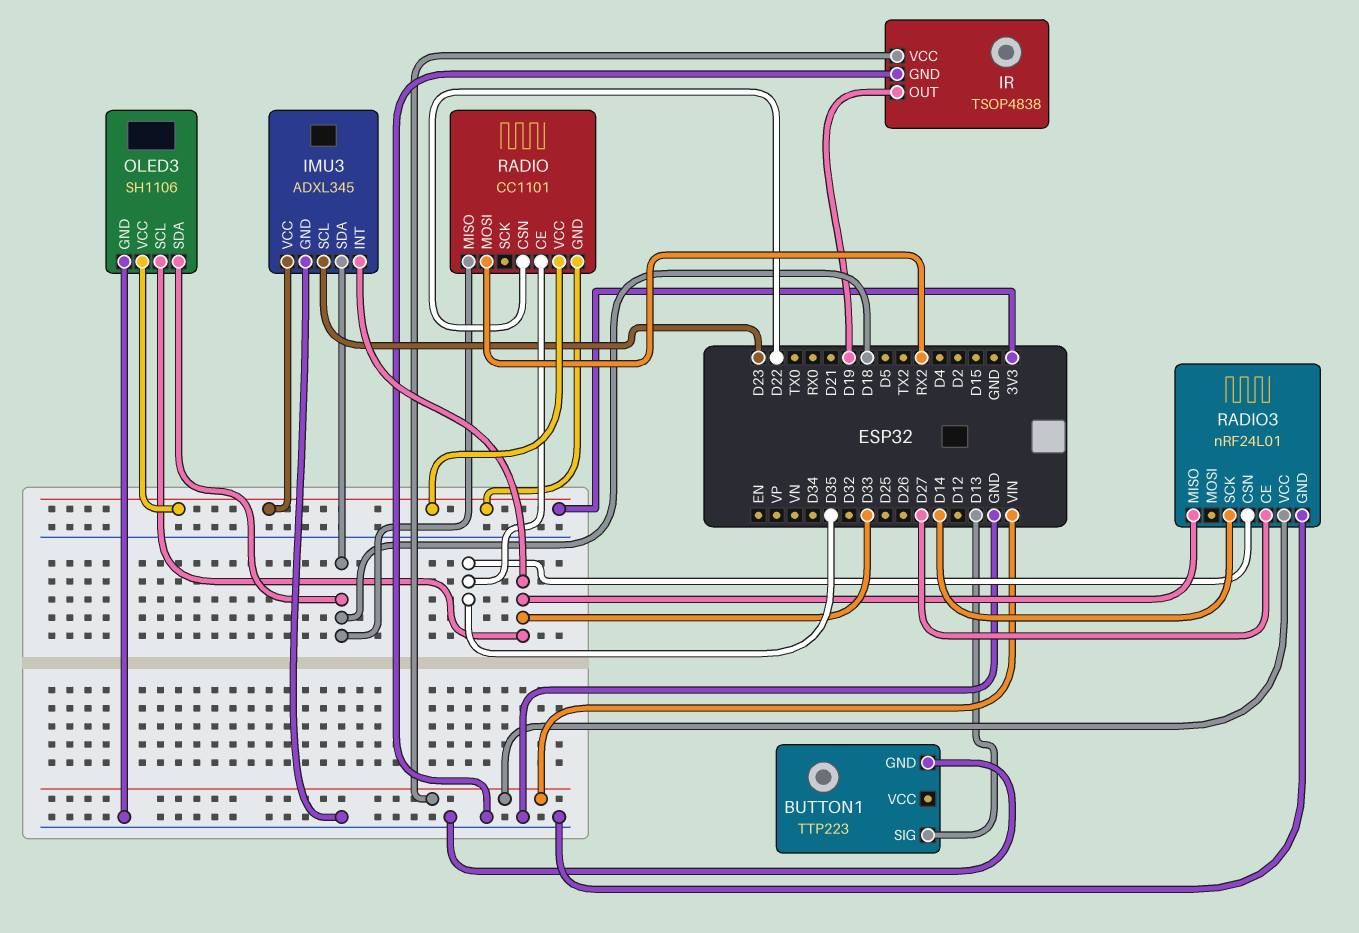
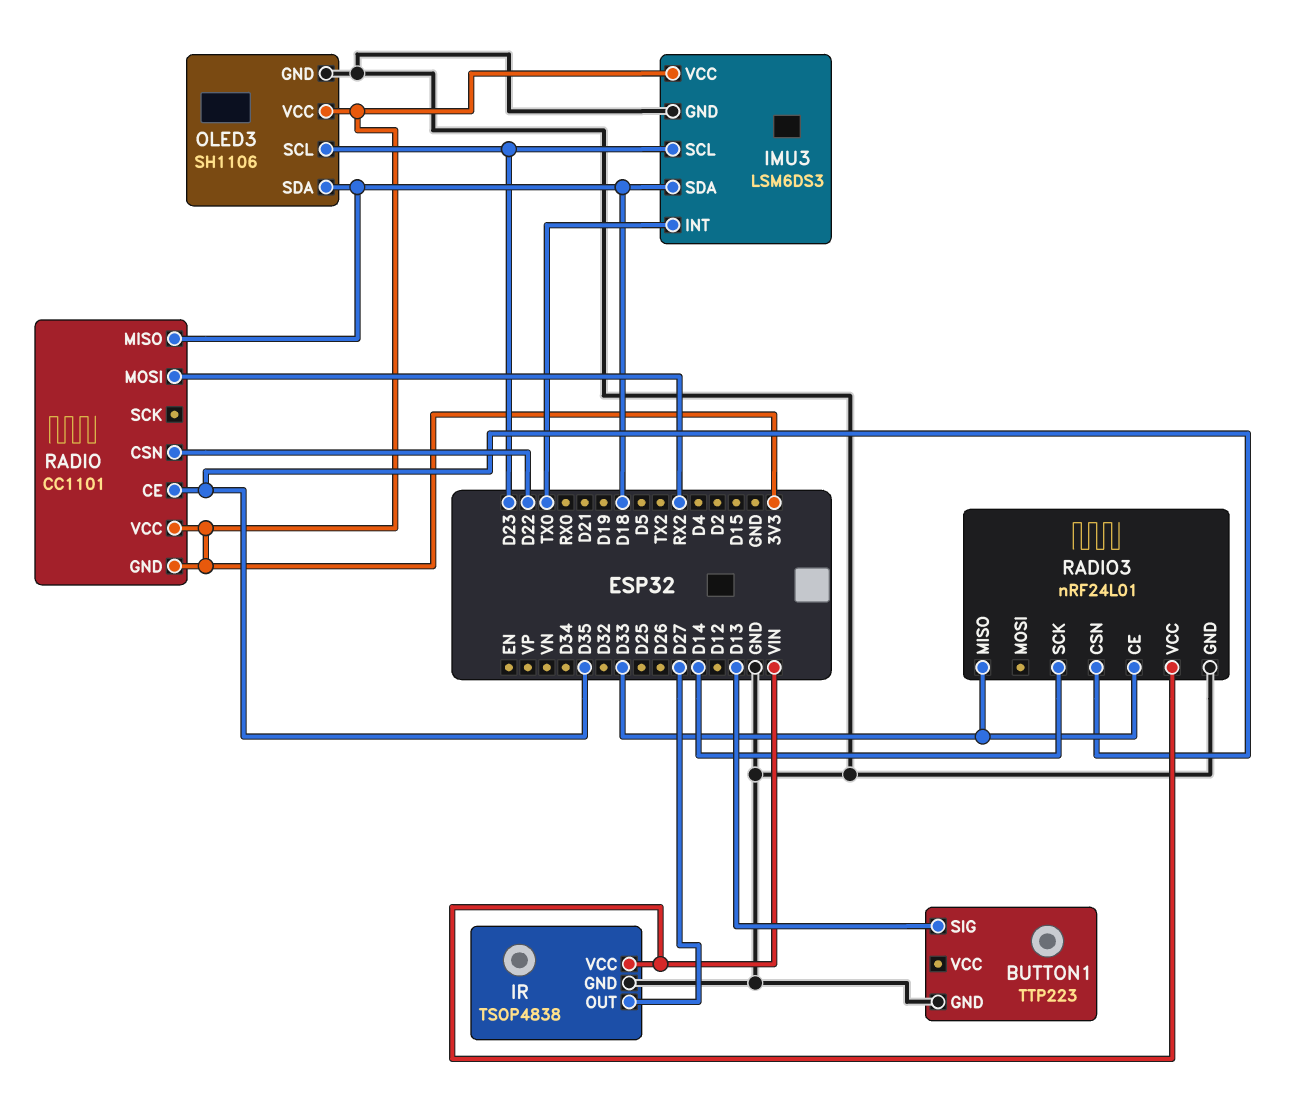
IMU3: ADXL345 -> LSM6DS3
IMU3 pin INT: D33 -> TX0
IR pin OUT: D19 -> D27
OLED3 pin SCL: D33 -> D23
RADIO3 pin CE: D27 -> D33

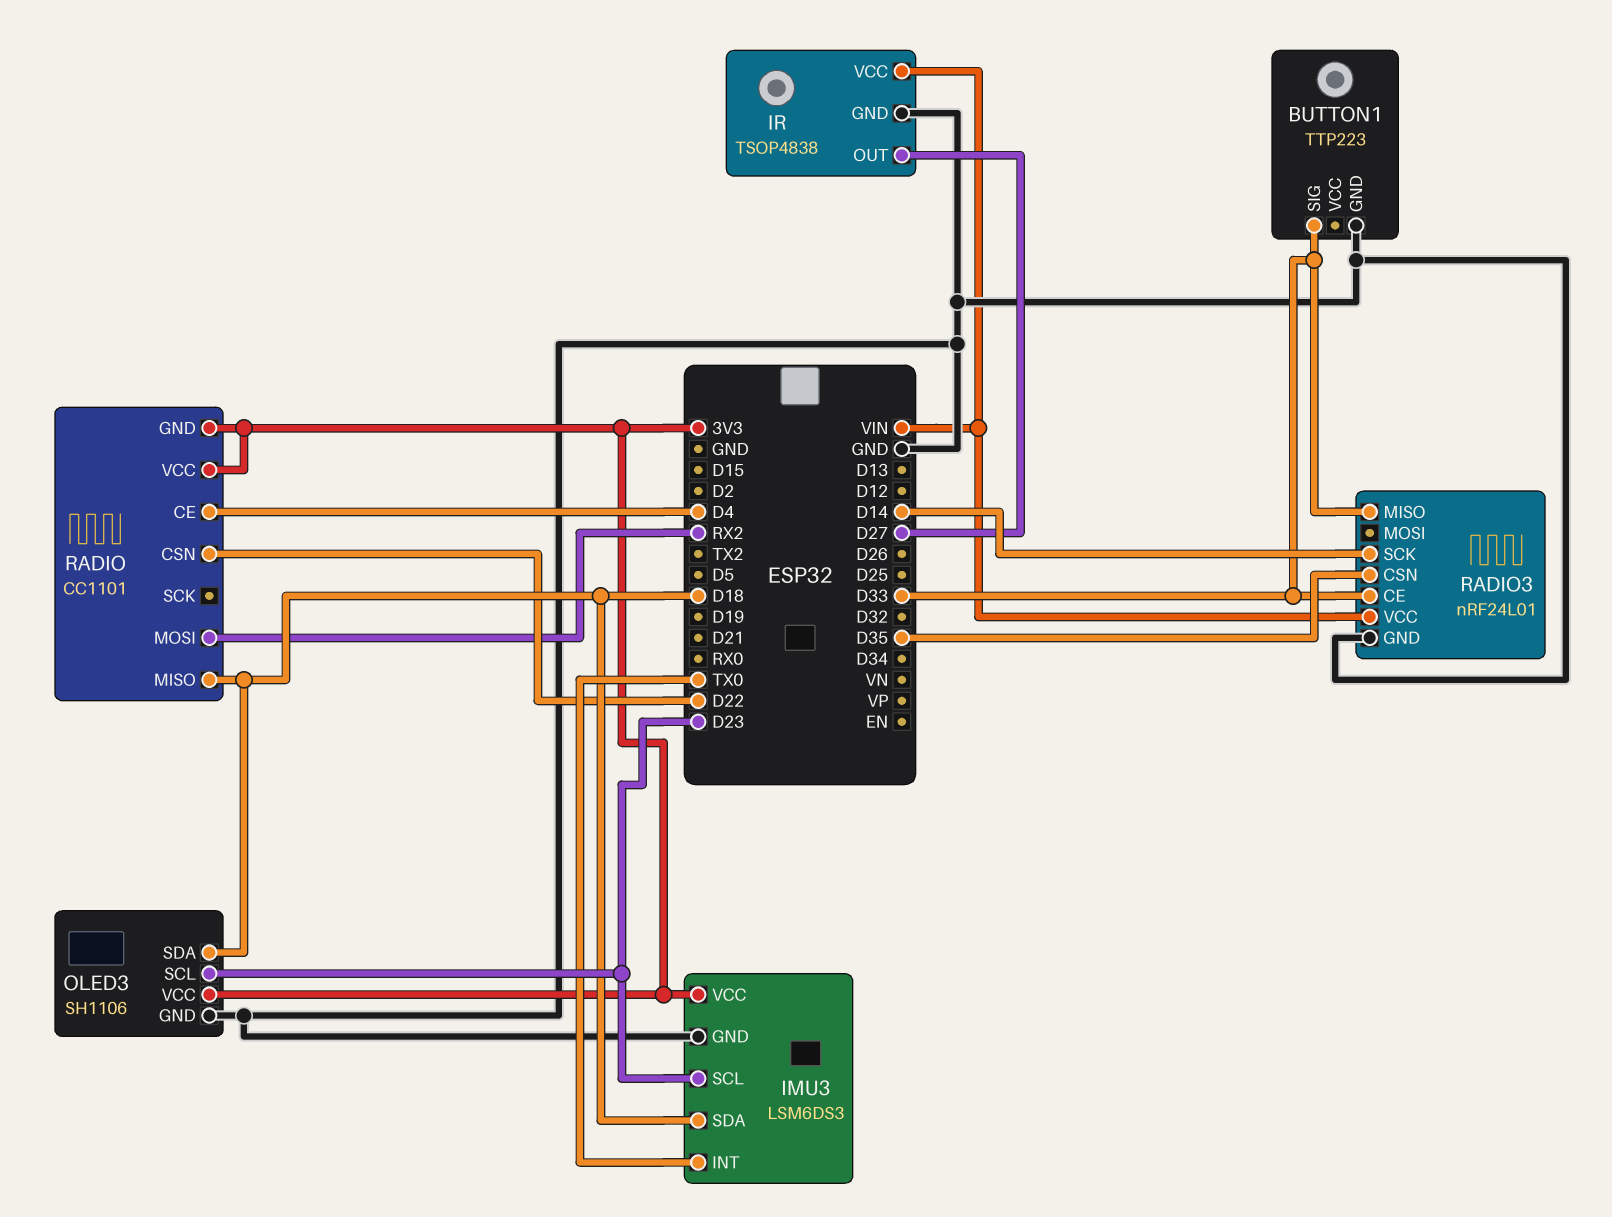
BUTTON1 pin SIG: D13 -> D33
RADIO pin CE: D35 -> D4

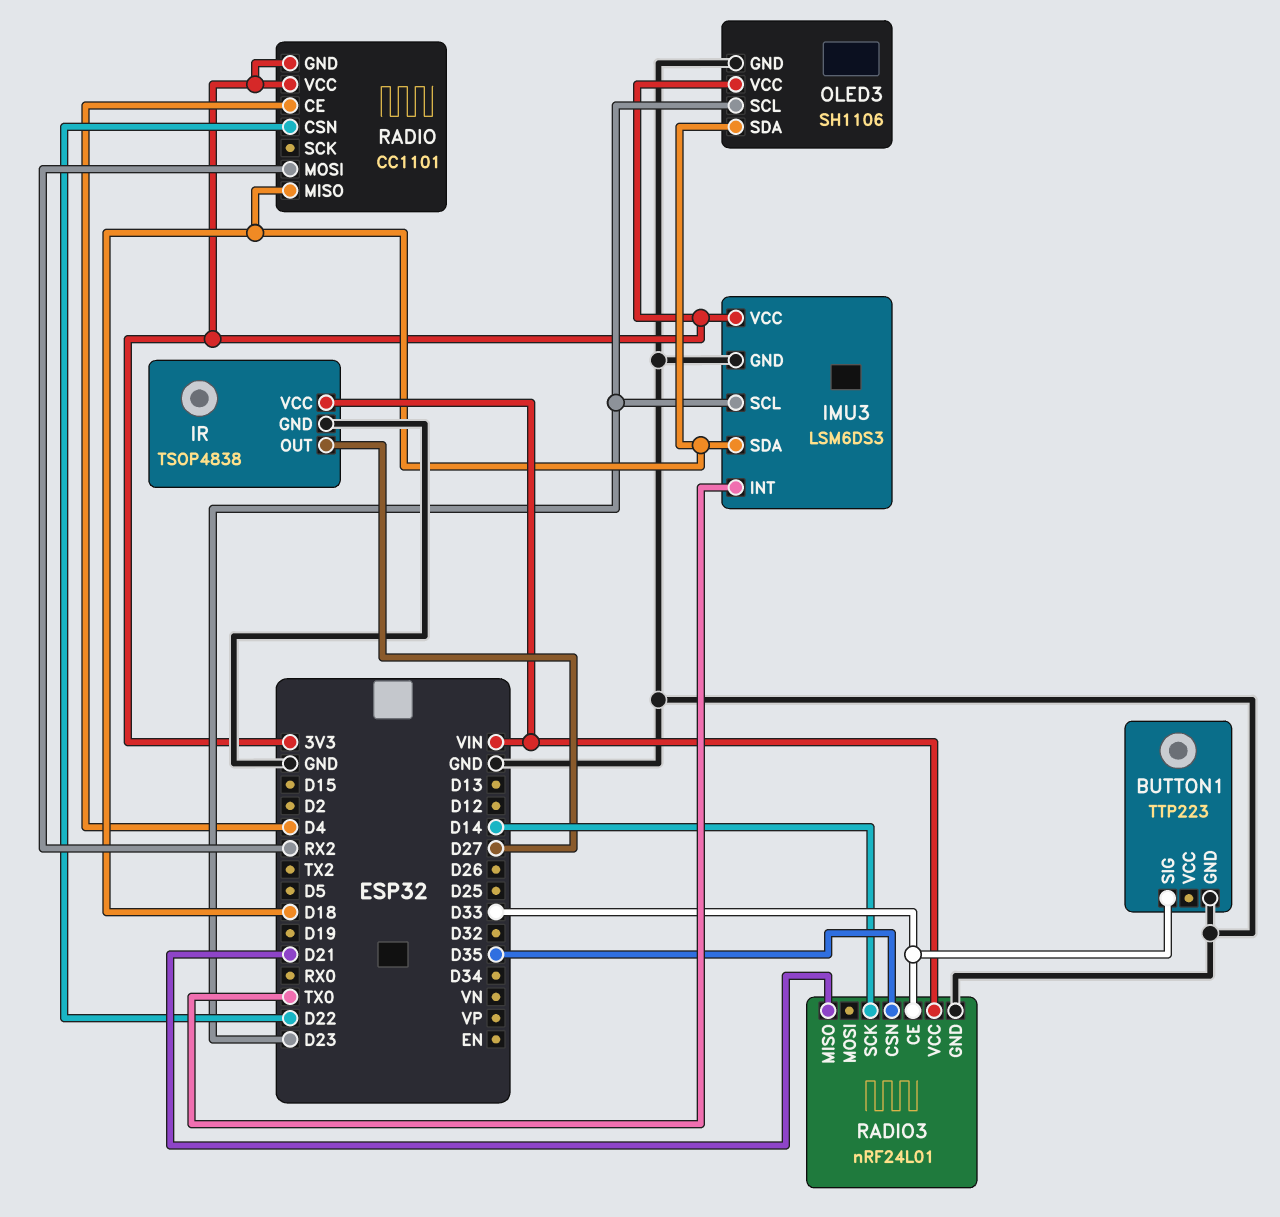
RADIO3 pin MISO: D33 -> D21

